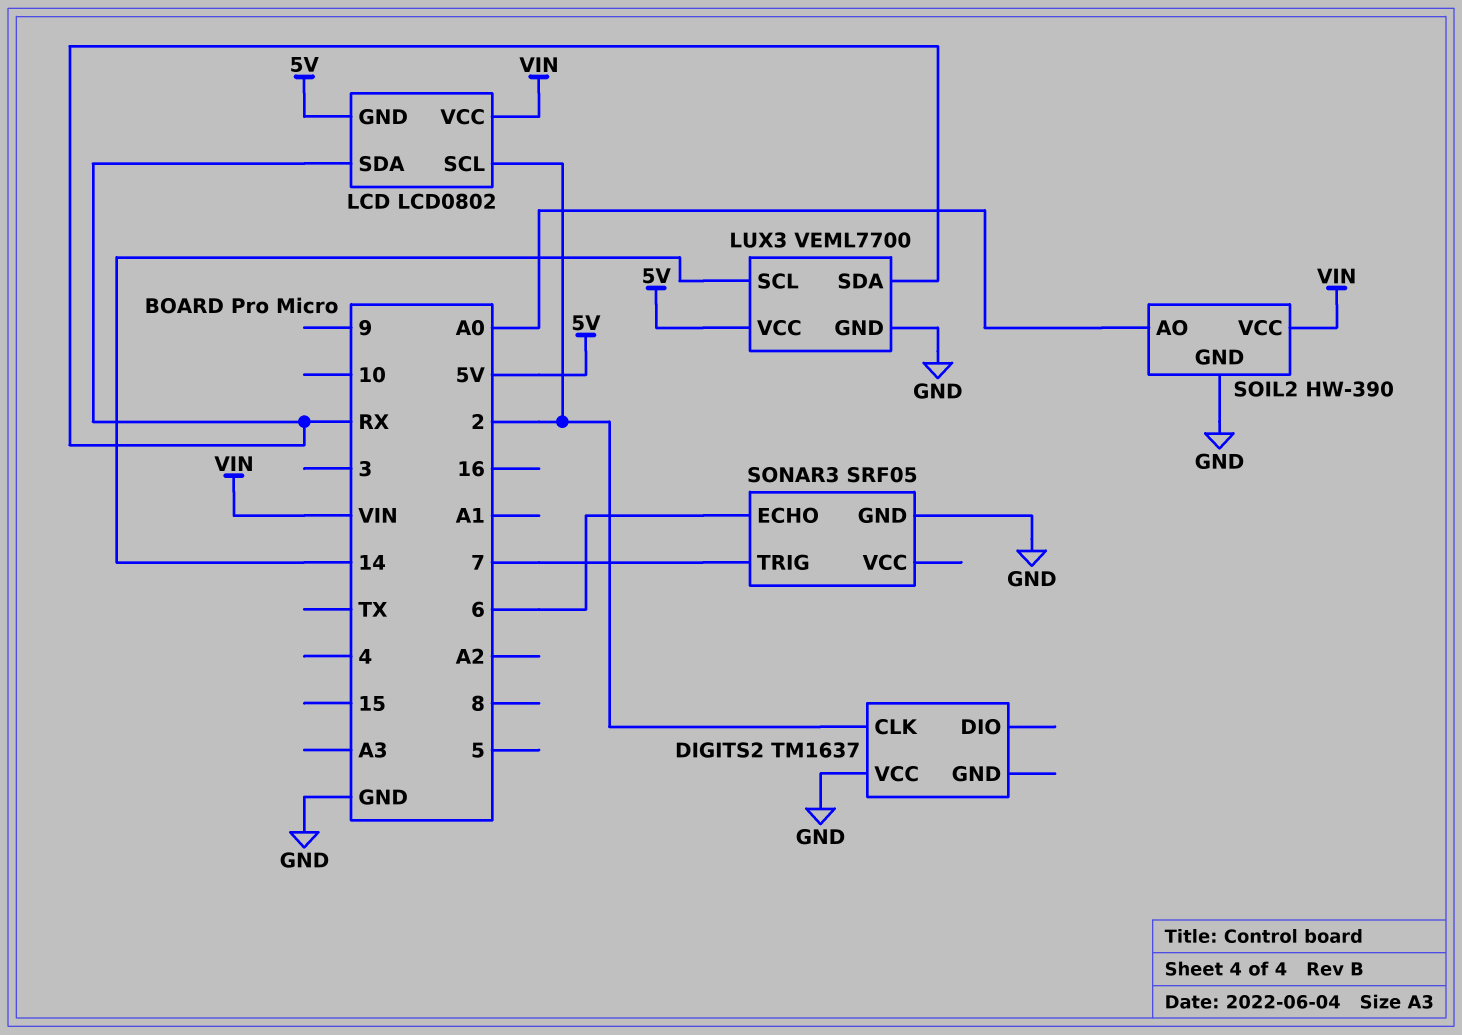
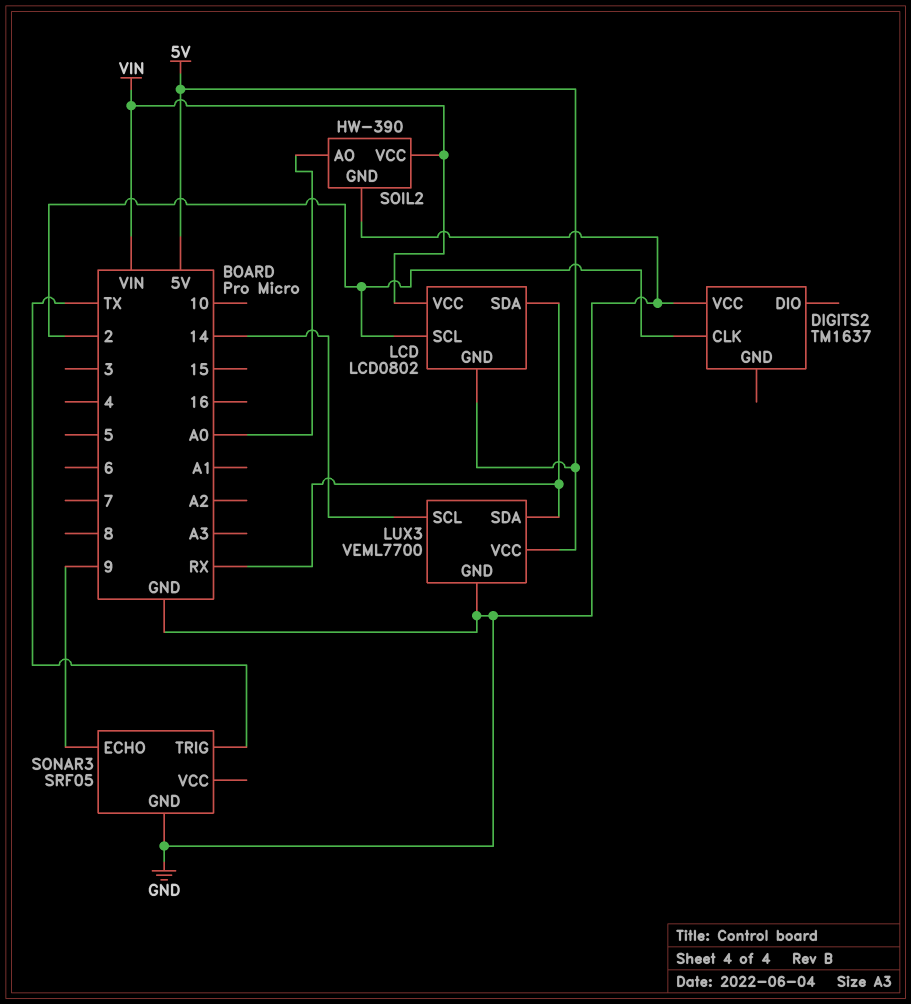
SONAR3 pin ECHO: 6 -> 9
SONAR3 pin TRIG: 7 -> TX

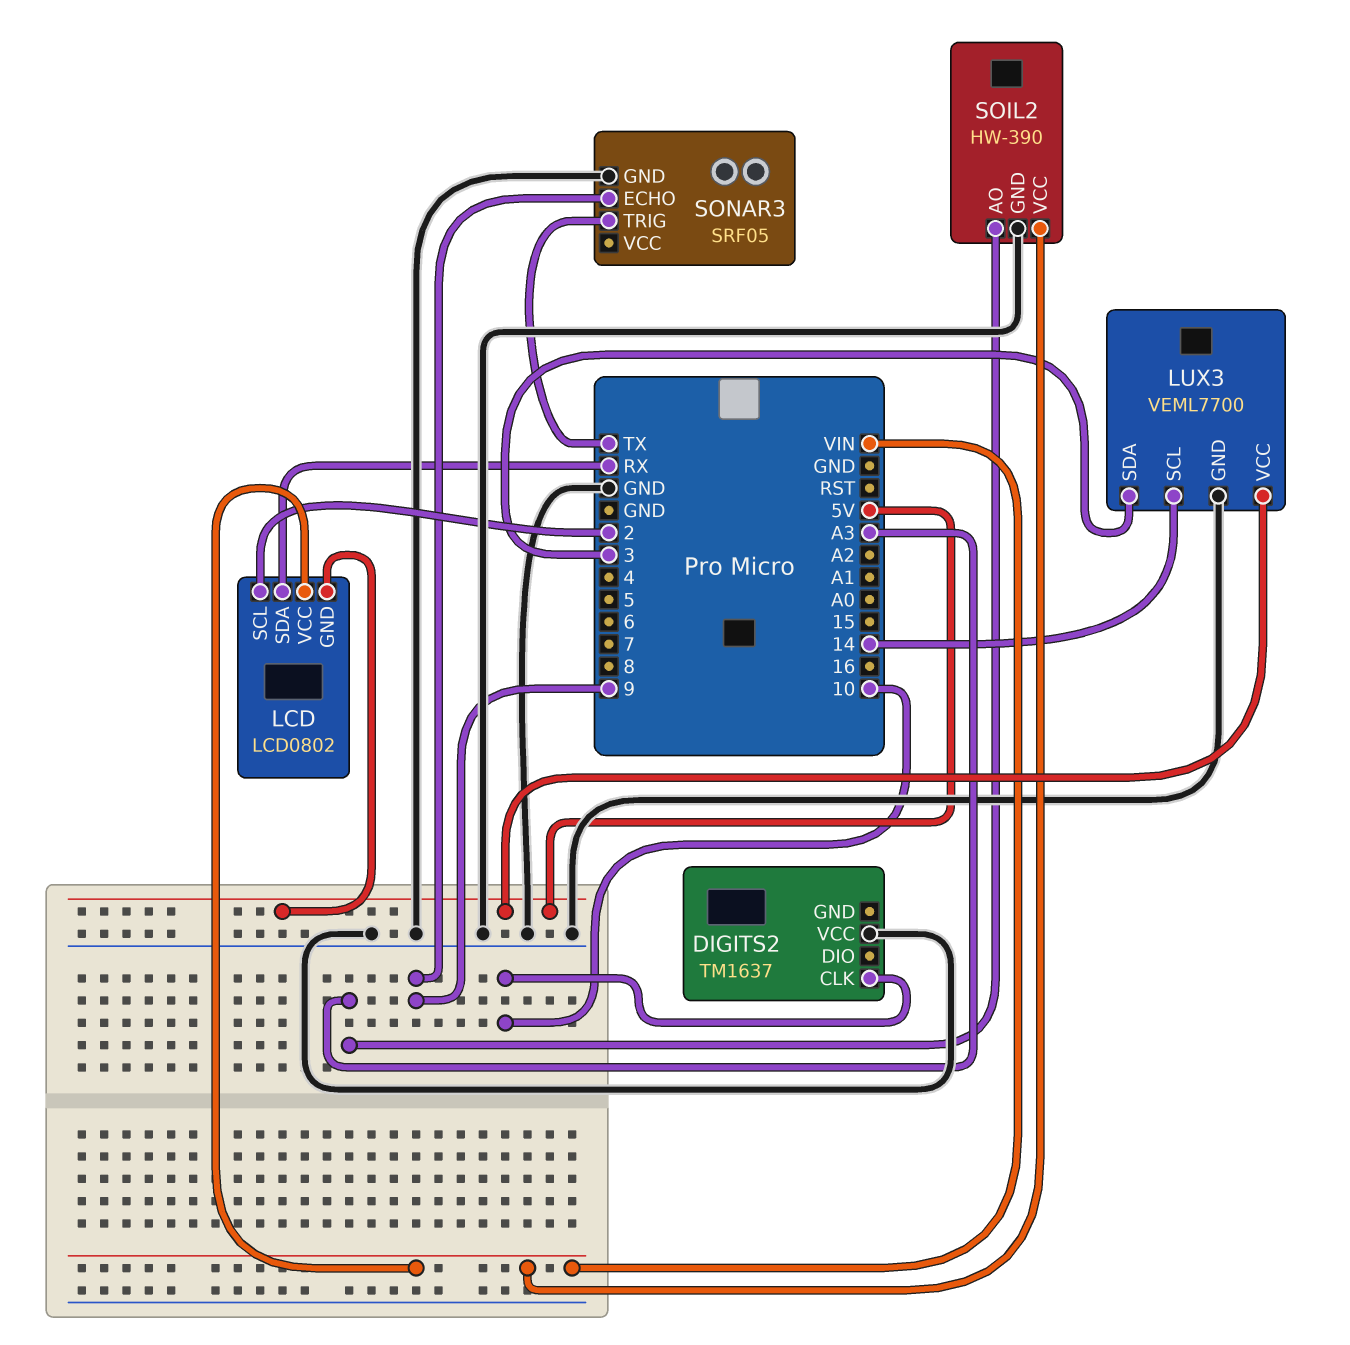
DIGITS2 pin CLK: 2 -> 10
LUX3 pin SDA: RX -> 3
SOIL2 pin AO: A0 -> A3

